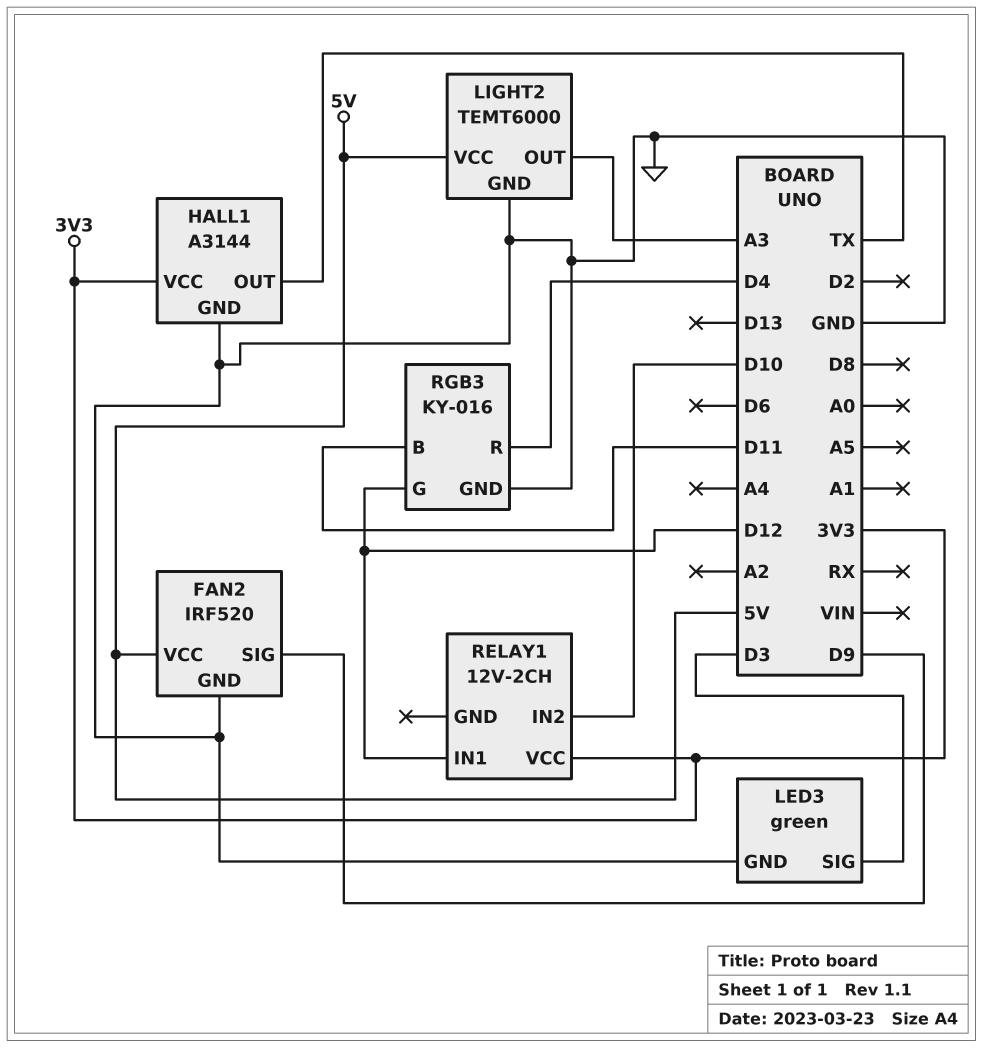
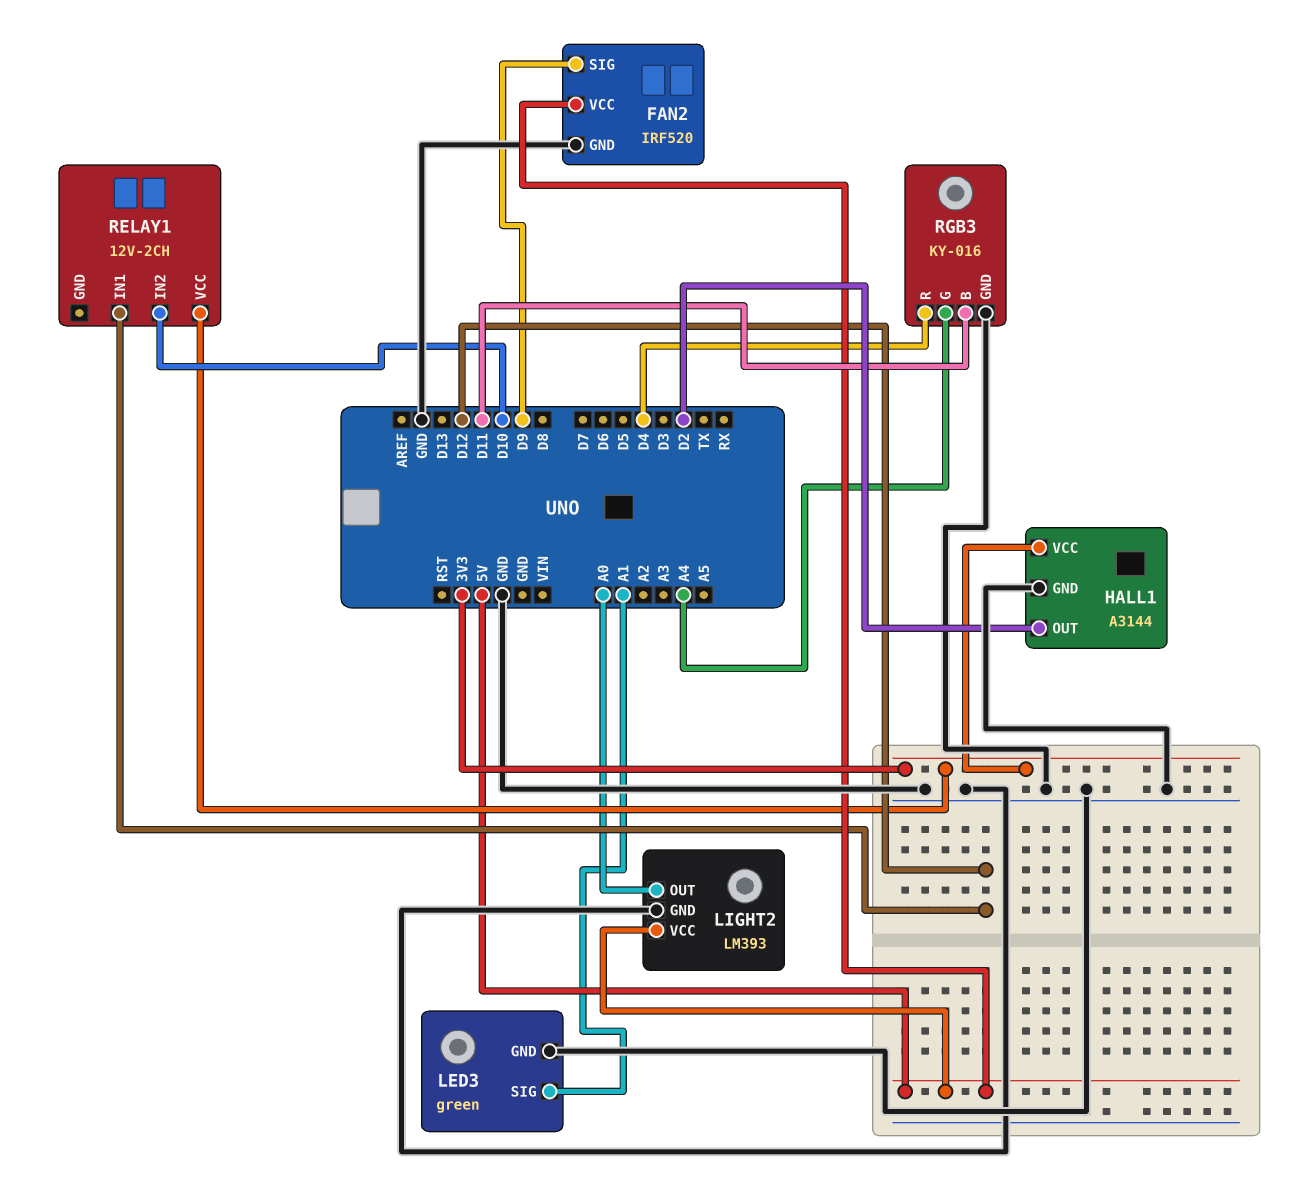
HALL1 pin OUT: TX -> D2
LED3 pin SIG: D3 -> A1
LIGHT2: TEMT6000 -> LM393
LIGHT2 pin OUT: A3 -> A0
RGB3 pin G: D12 -> A4

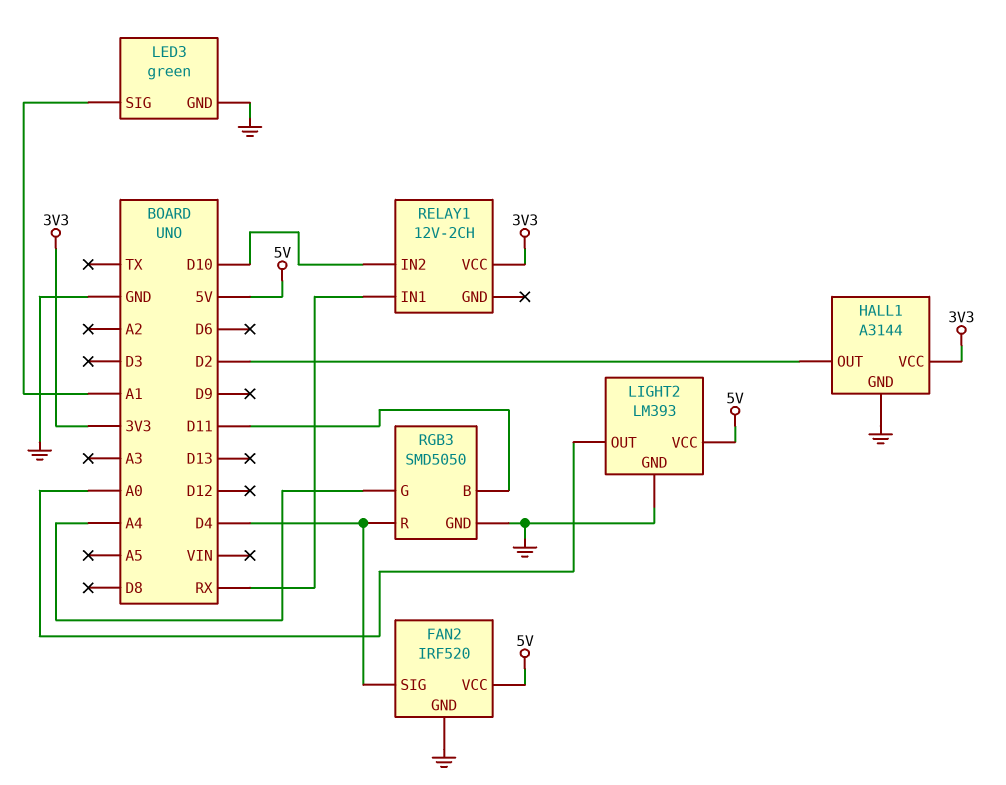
FAN2 pin SIG: D9 -> D4
RELAY1 pin IN1: D12 -> RX
RGB3: KY-016 -> SMD5050

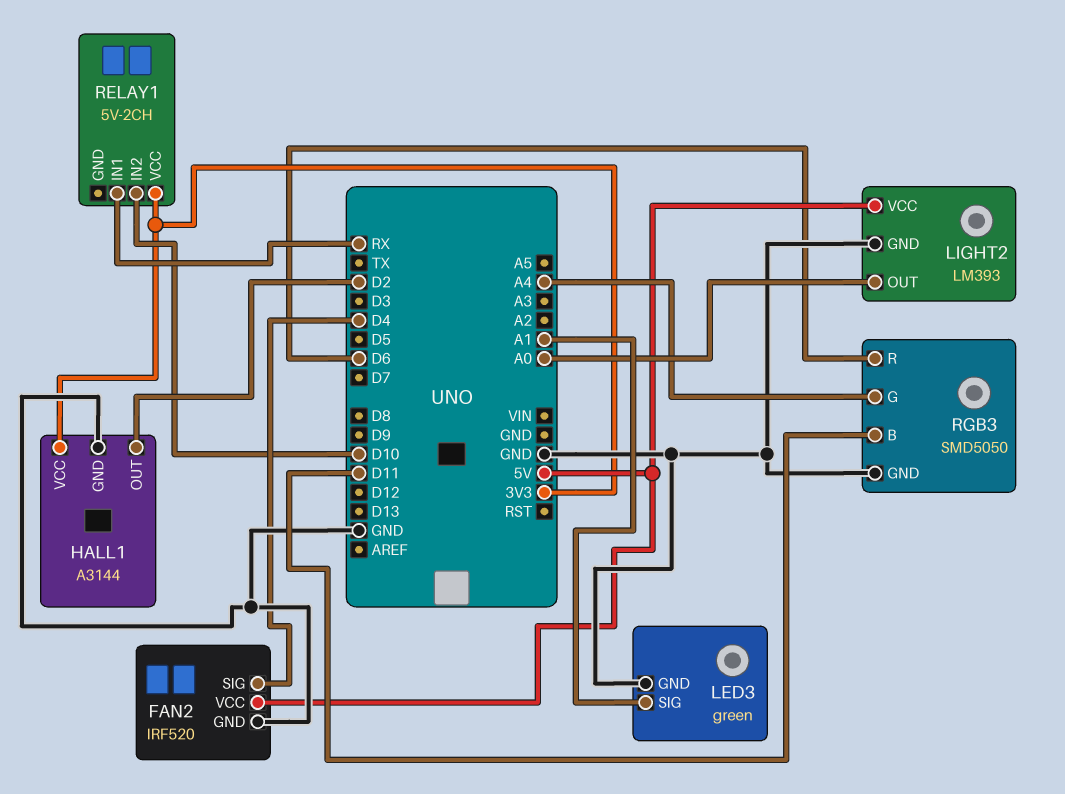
RELAY1: 12V-2CH -> 5V-2CH
RGB3 pin R: D4 -> D6

